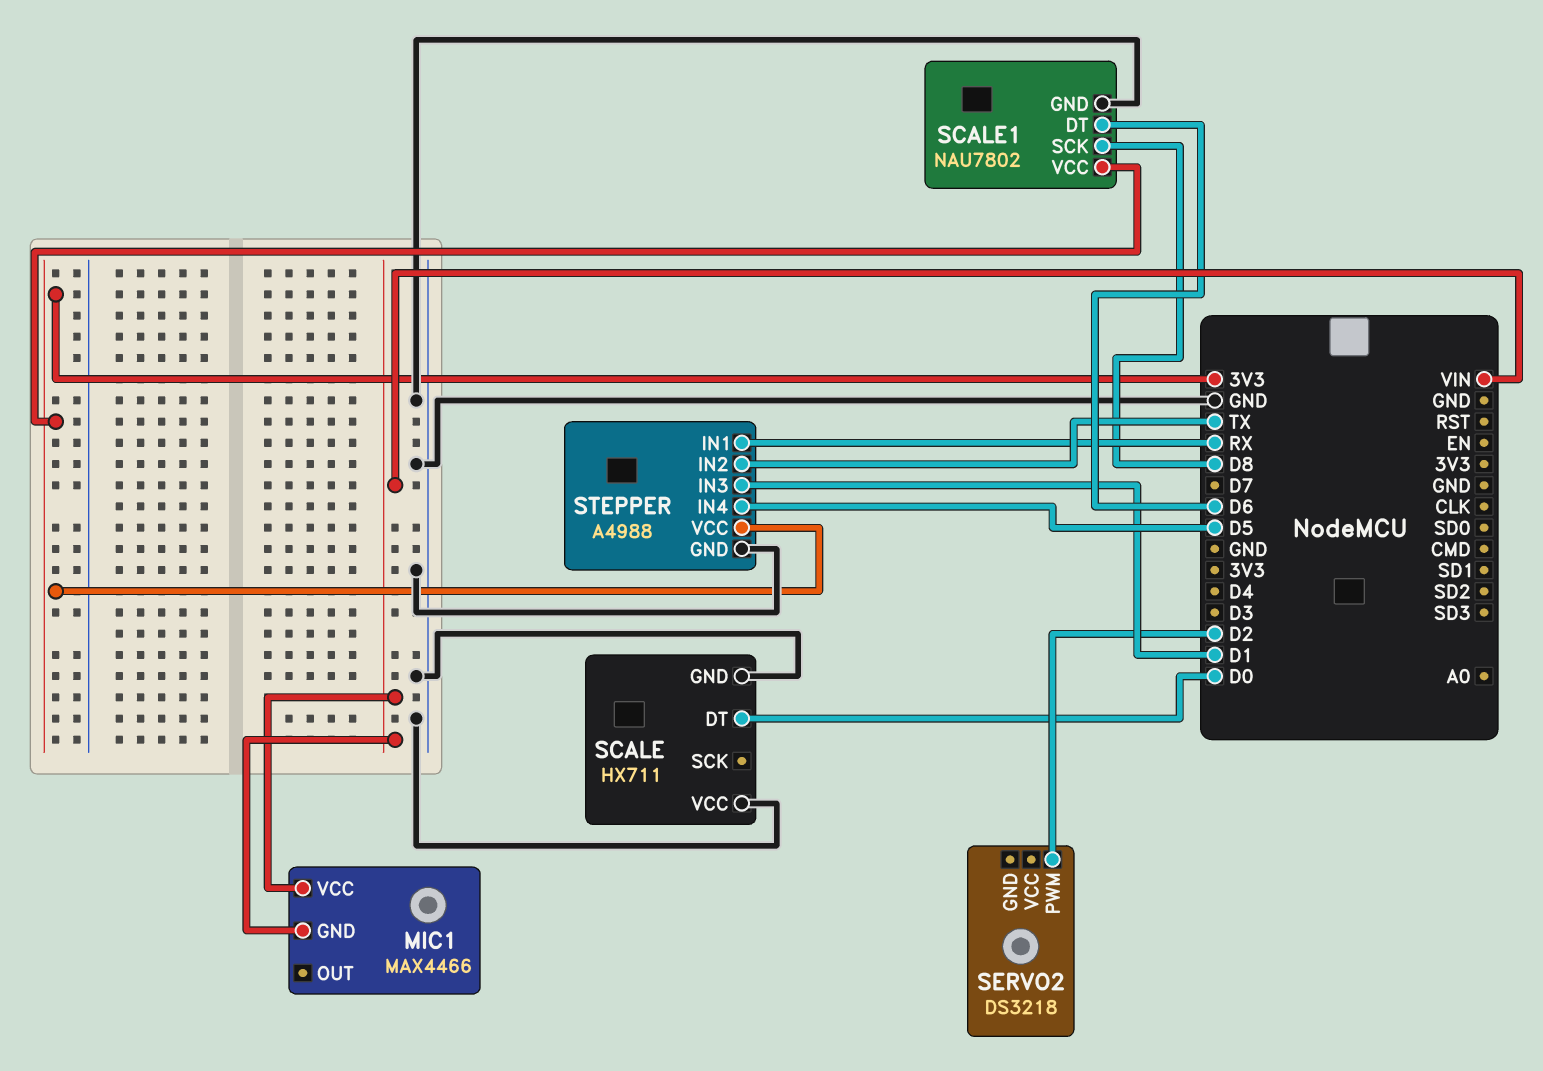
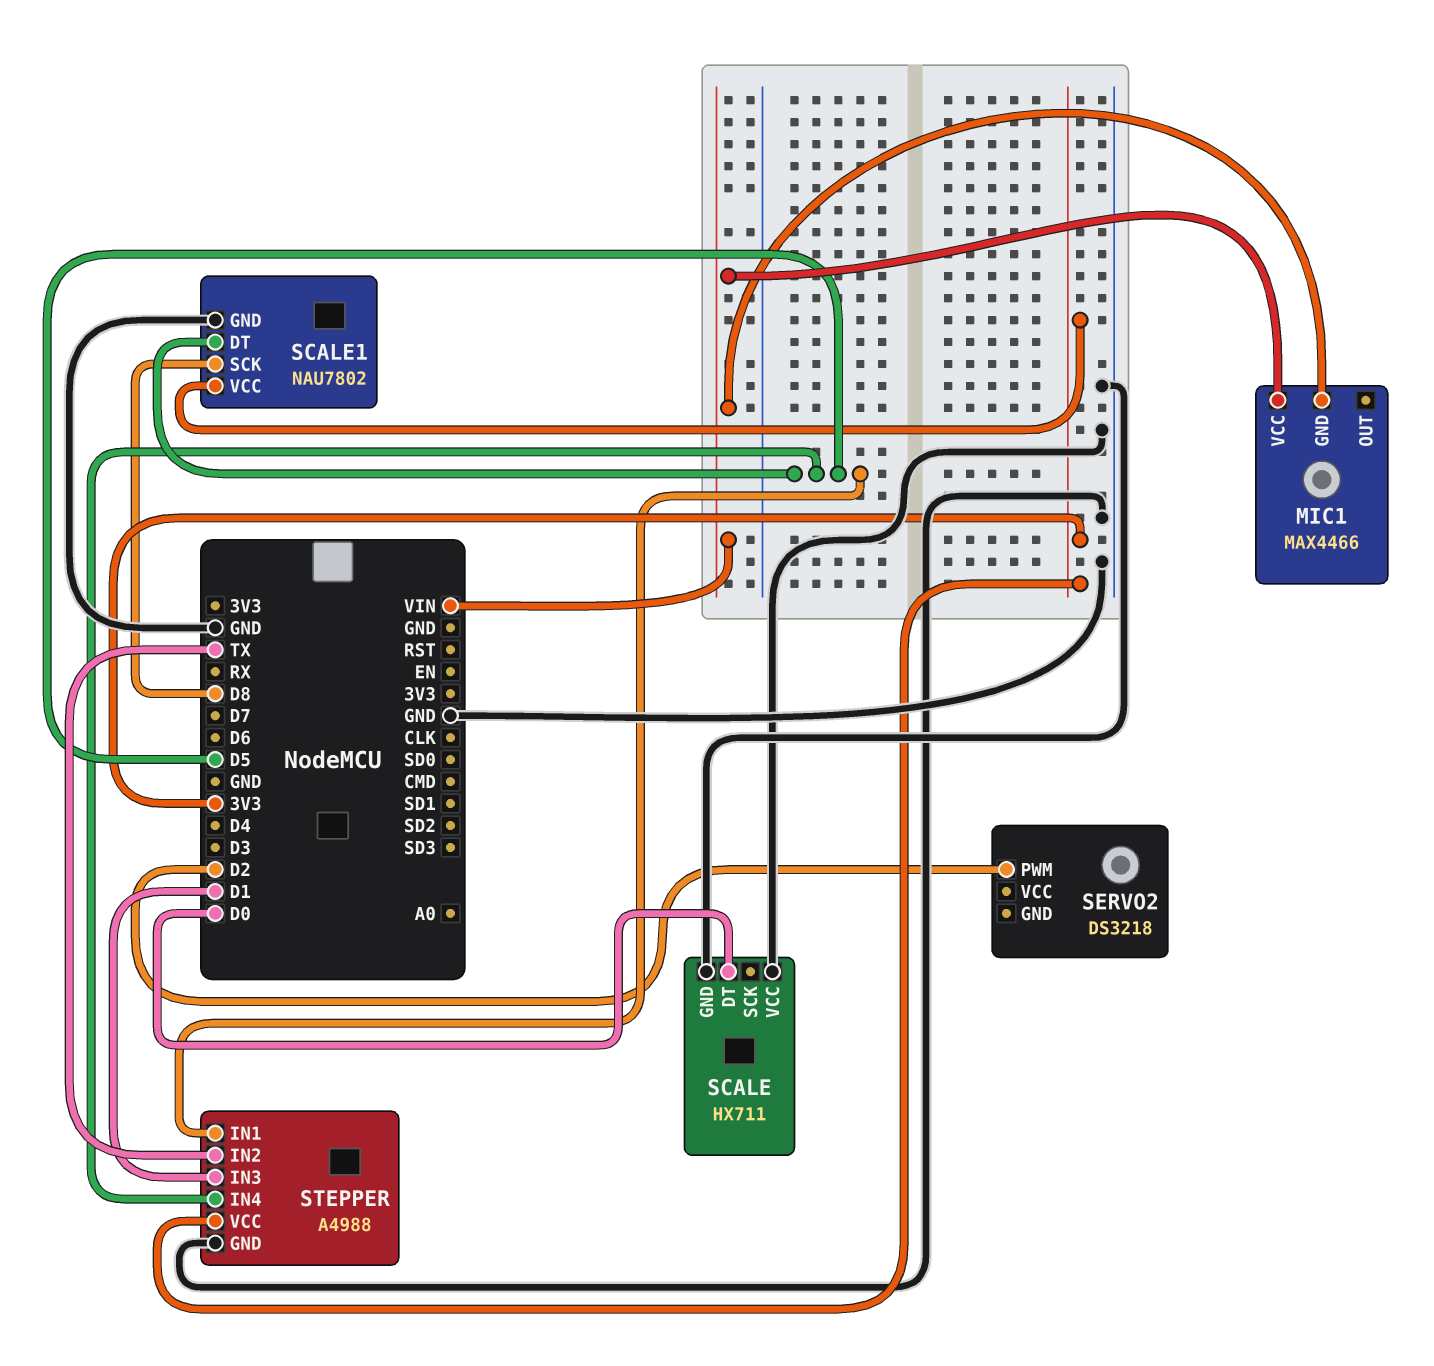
SCALE1 pin DT: D6 -> D5
STEPPER pin IN1: RX -> D5

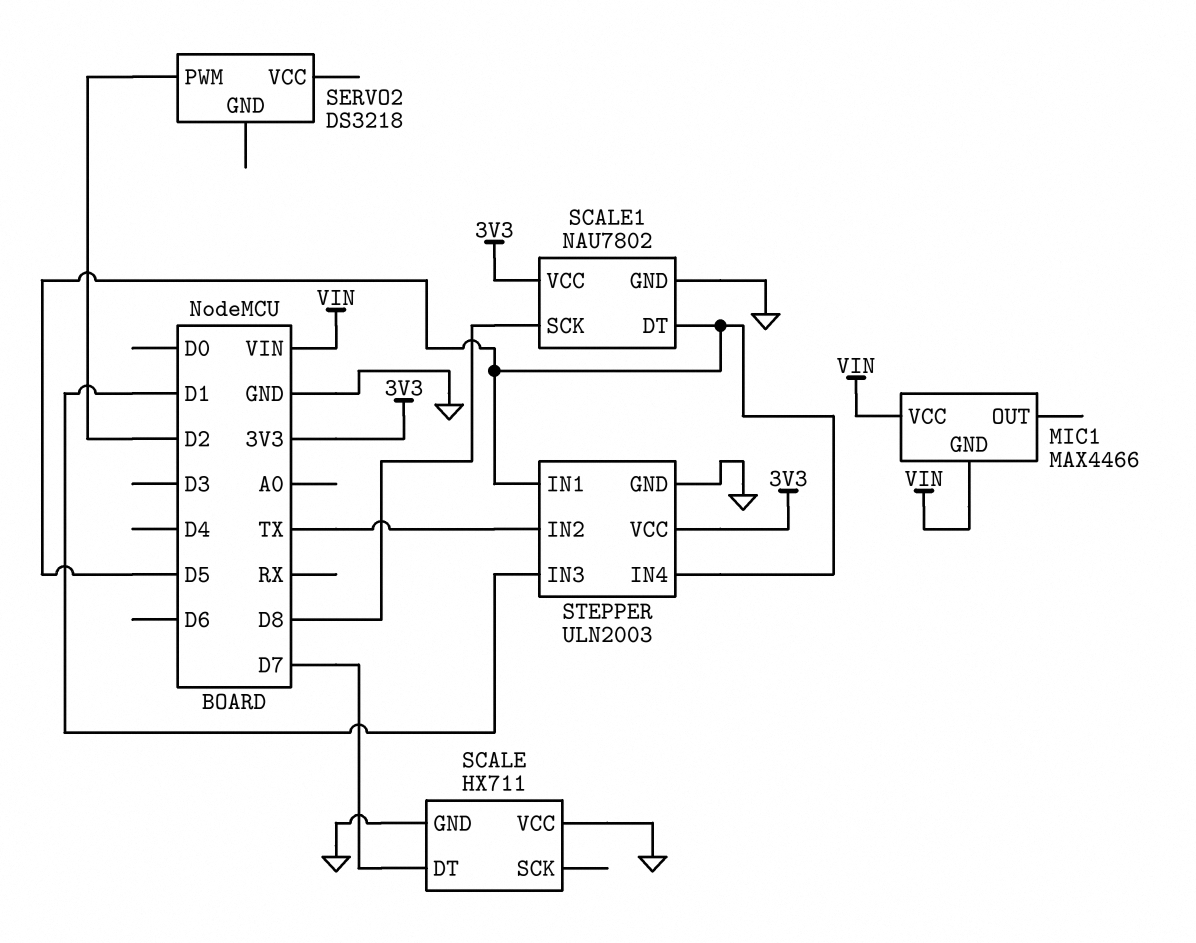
SCALE pin DT: D0 -> D7
STEPPER: A4988 -> ULN2003

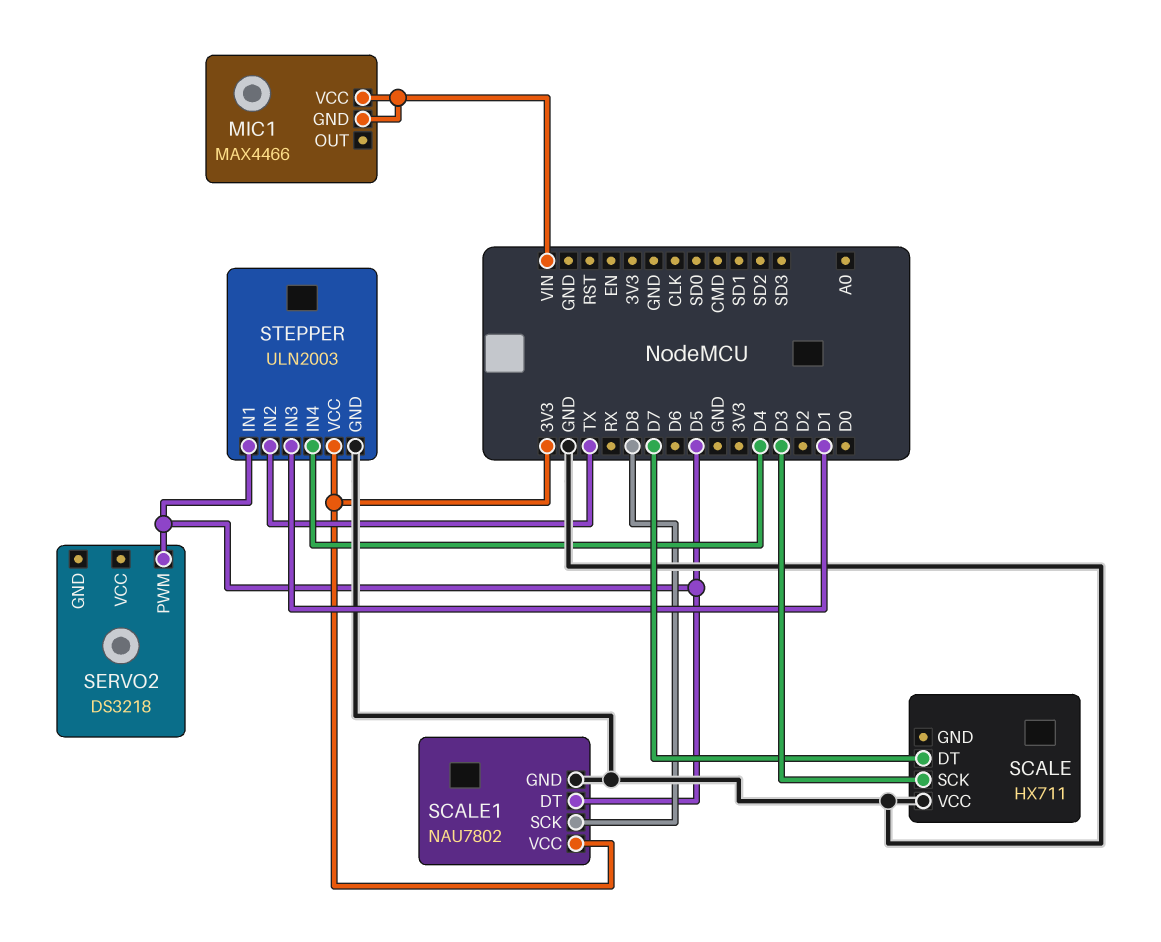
SCALE pin GND: GND -> none
SCALE pin SCK: none -> D3
SERVO2 pin PWM: D2 -> D5
STEPPER pin IN4: D5 -> D4

